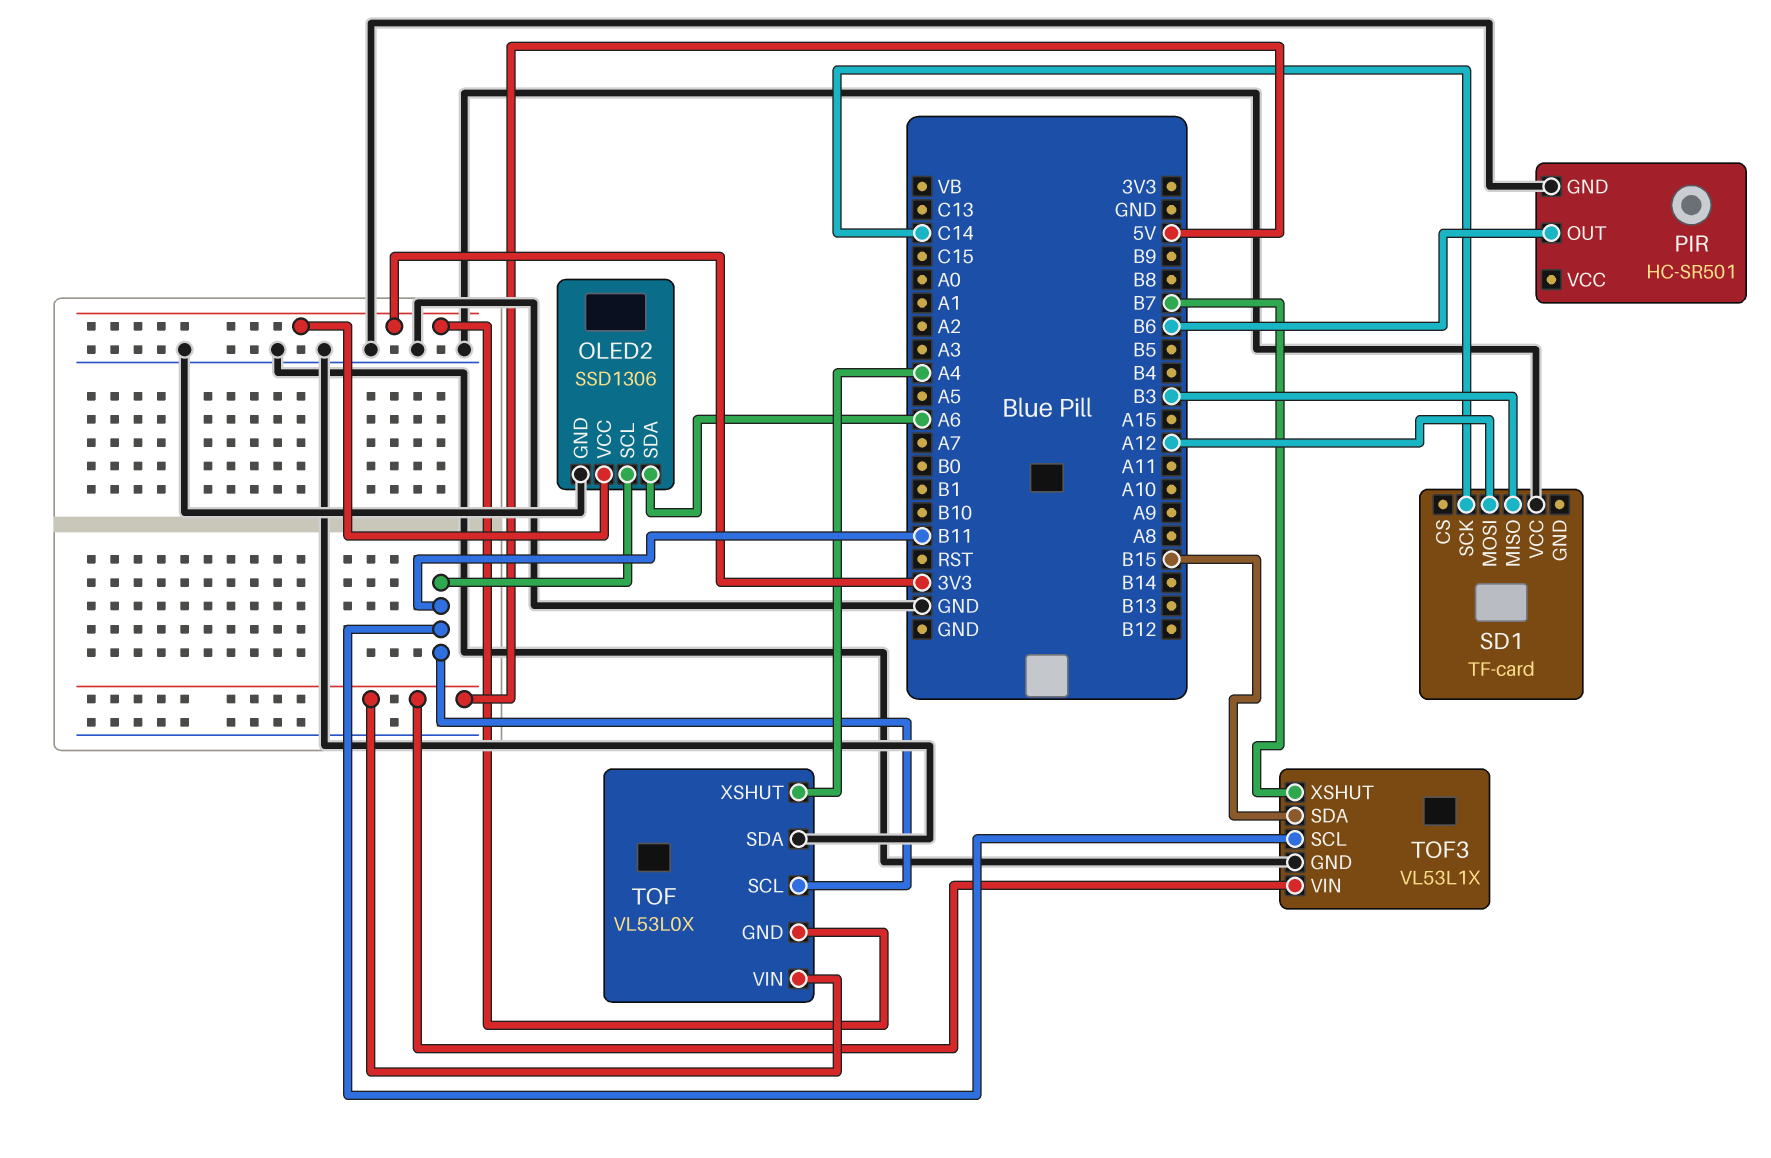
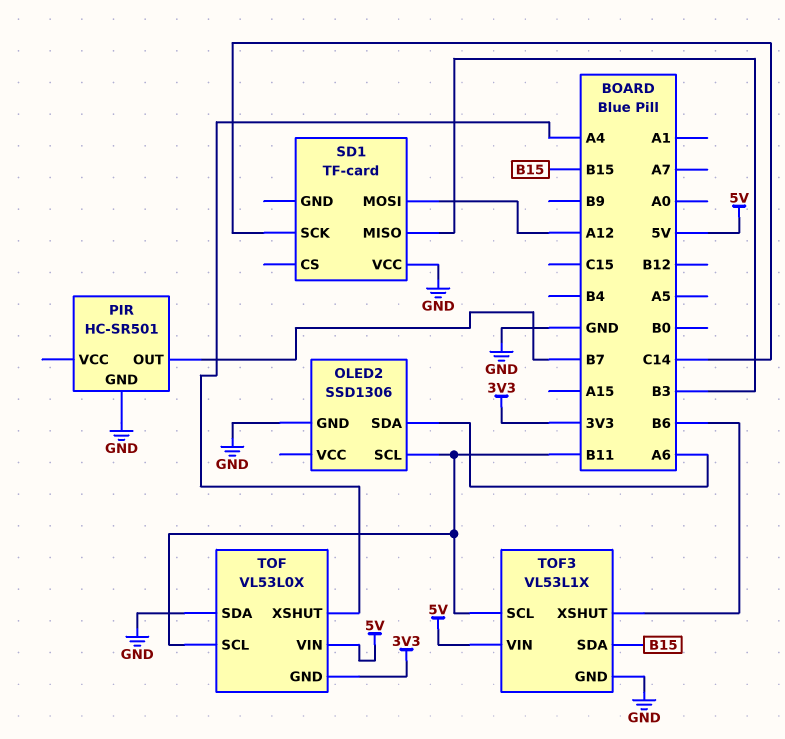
OLED2 pin VCC: 3V3 -> none
PIR pin OUT: B6 -> B7
TOF3 pin XSHUT: B7 -> B6

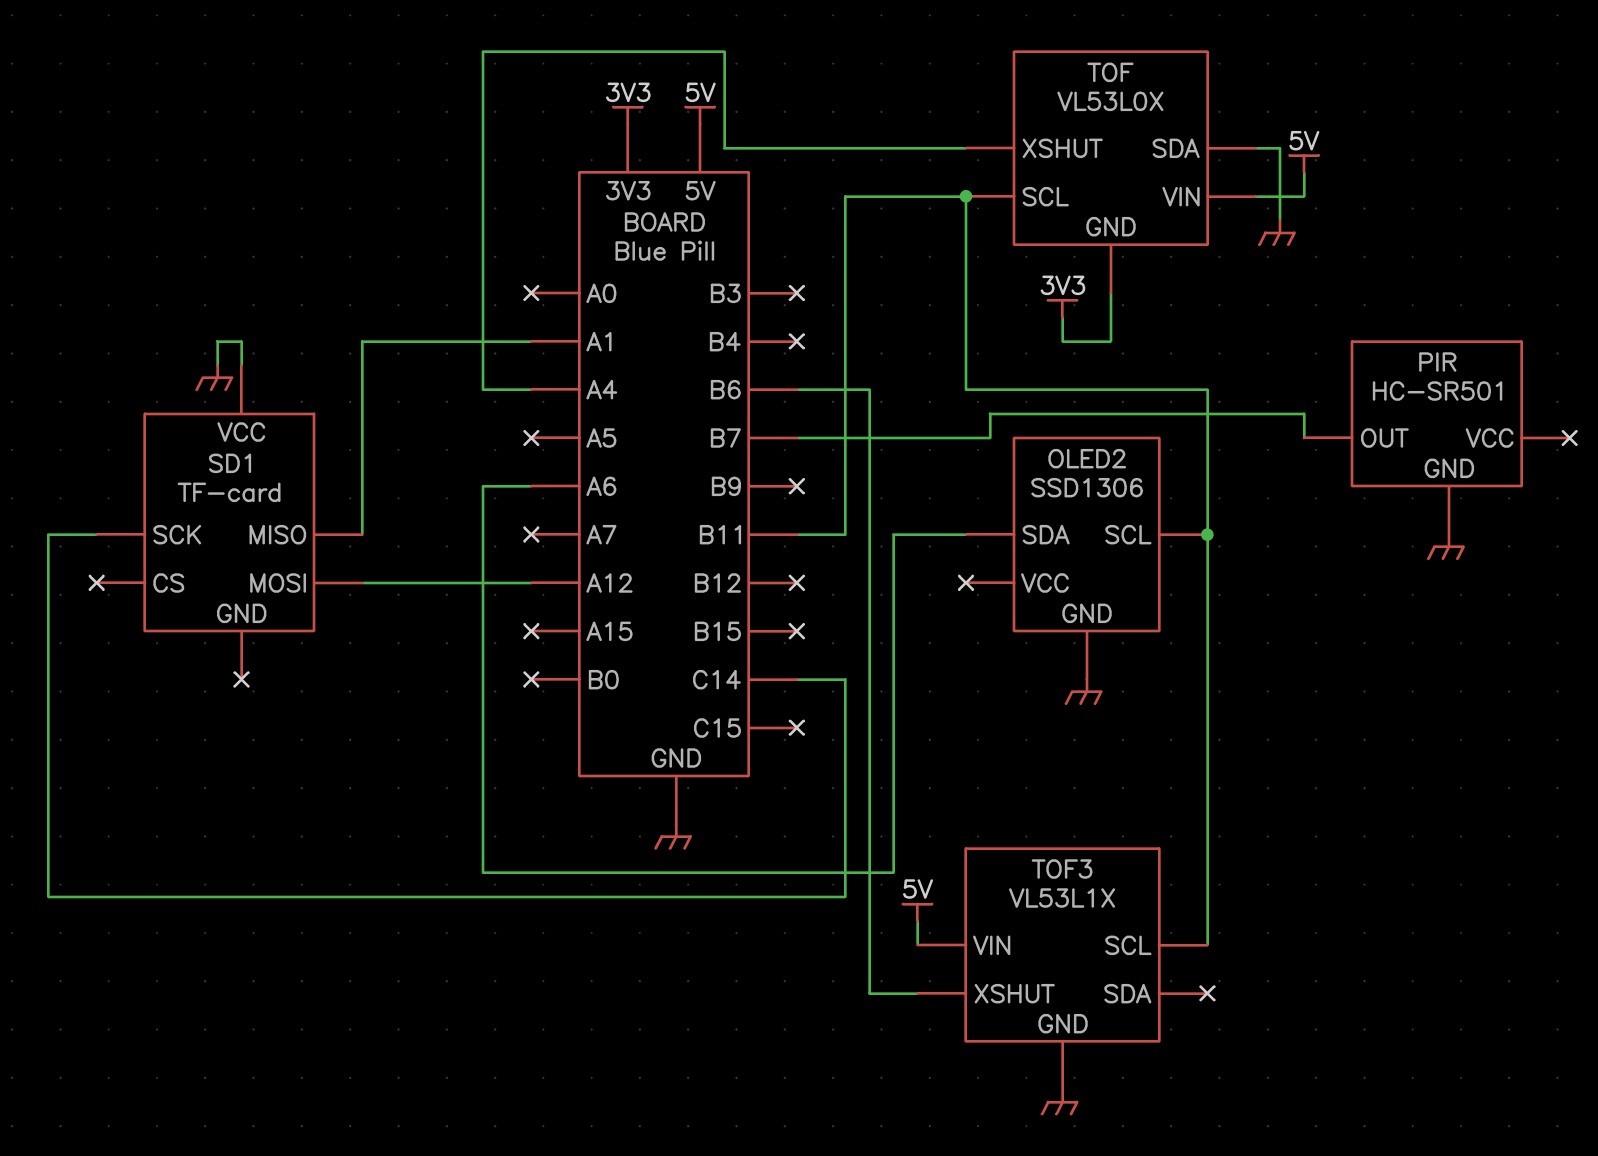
SD1 pin MISO: B3 -> A1
TOF3 pin SDA: B15 -> none

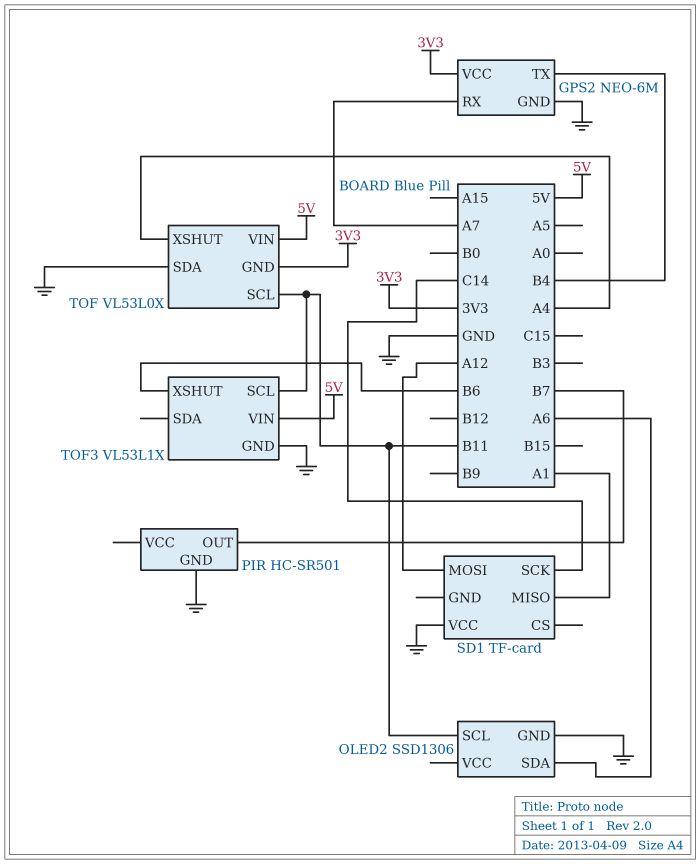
GPS2: none -> NEO-6M
GPS2 pin GND: none -> GND
GPS2 pin RX: none -> A7
GPS2 pin TX: none -> B4
GPS2 pin VCC: none -> 3V3

